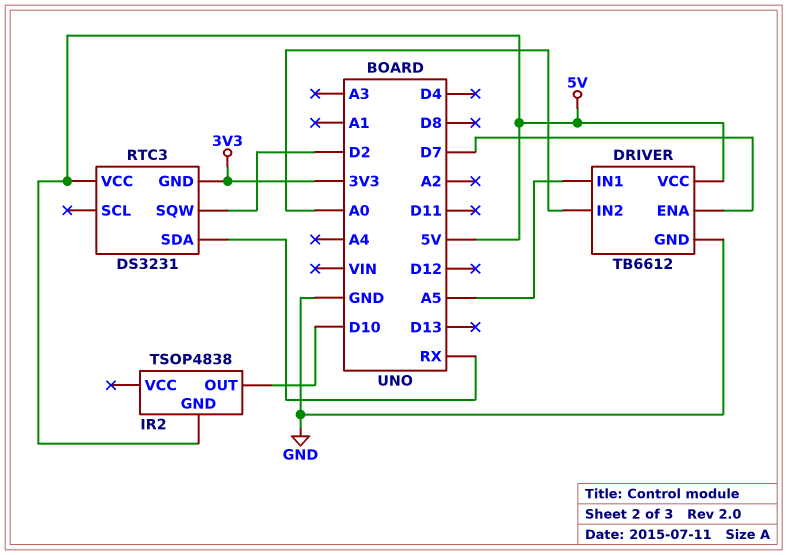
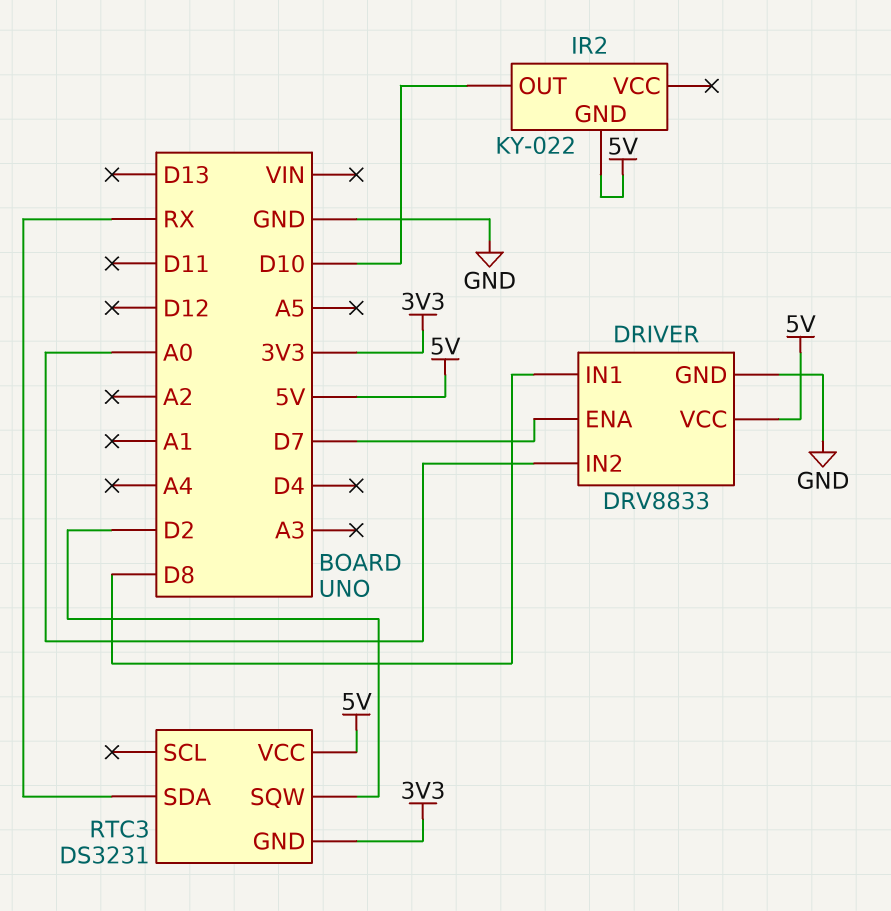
DRIVER: TB6612 -> DRV8833
DRIVER pin IN1: A5 -> D8
IR2: TSOP4838 -> KY-022

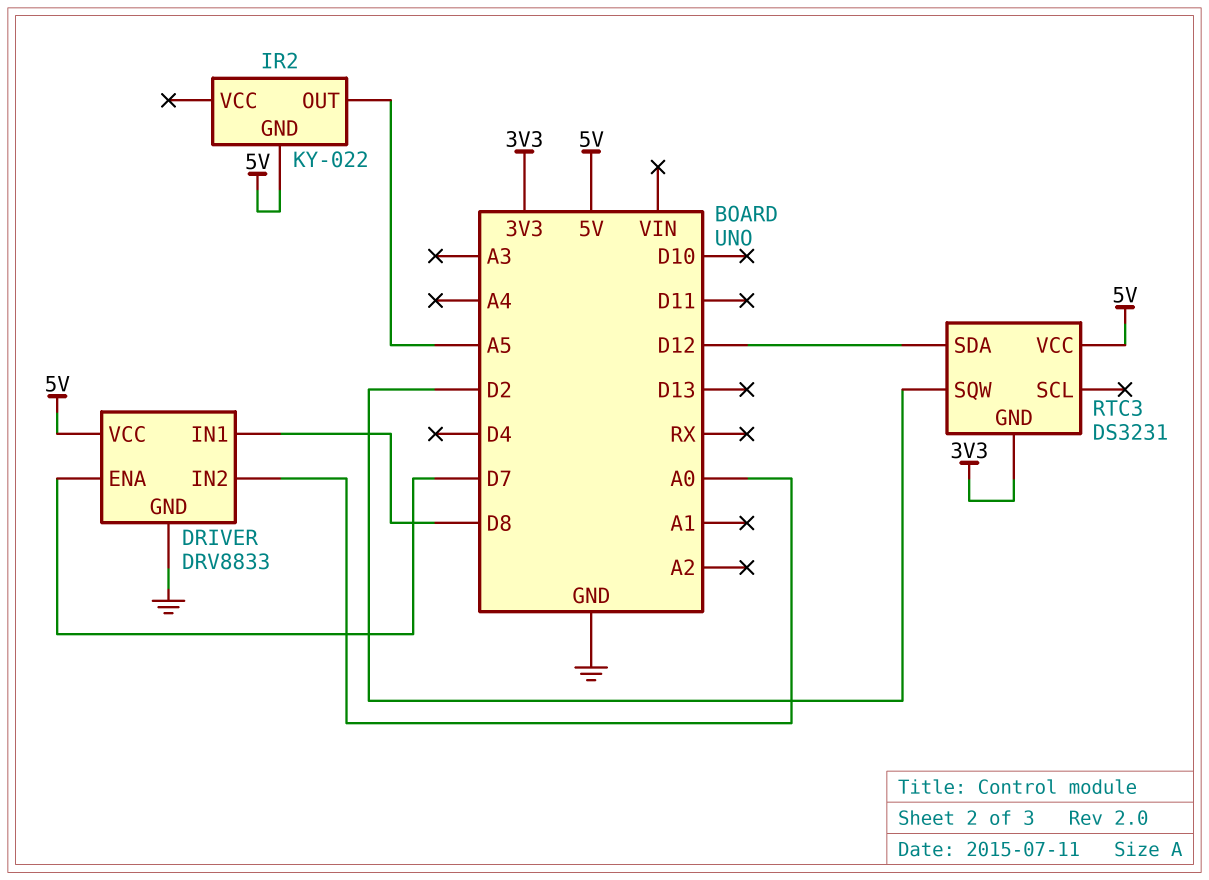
IR2 pin OUT: D10 -> A5
RTC3 pin SDA: RX -> D12

